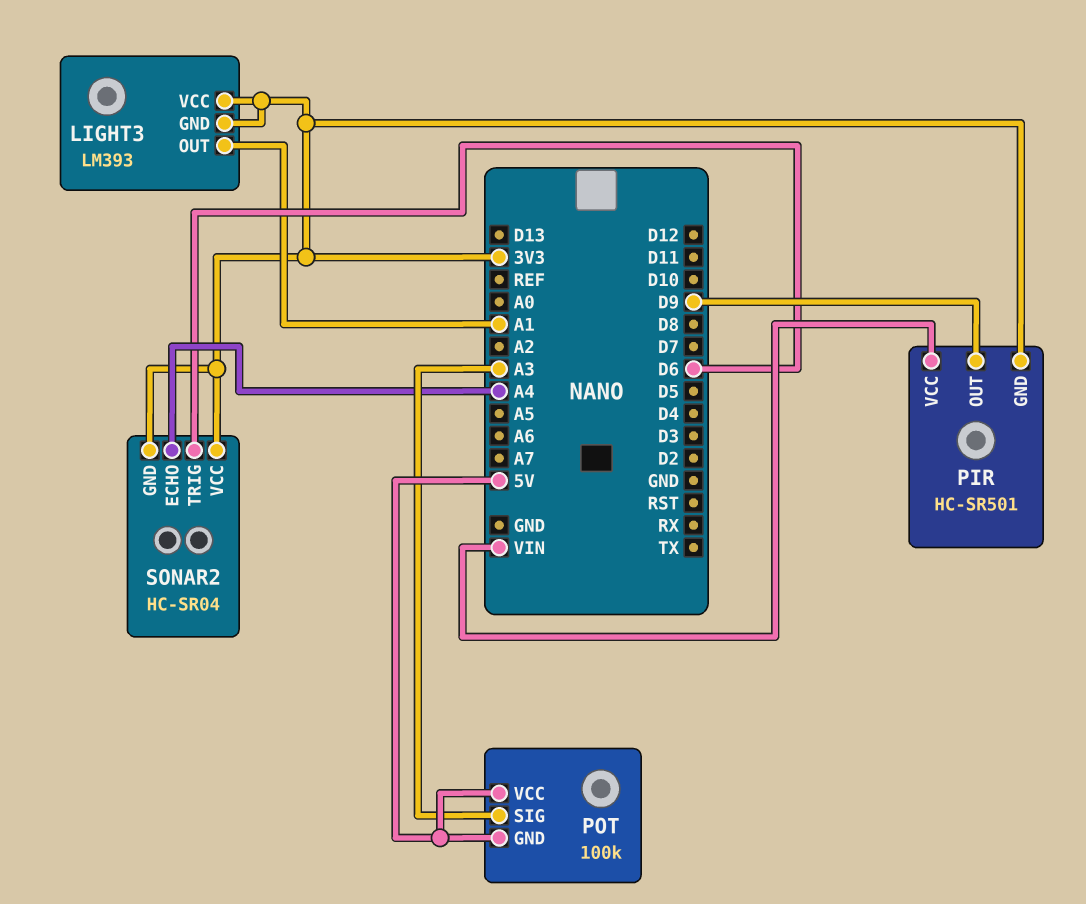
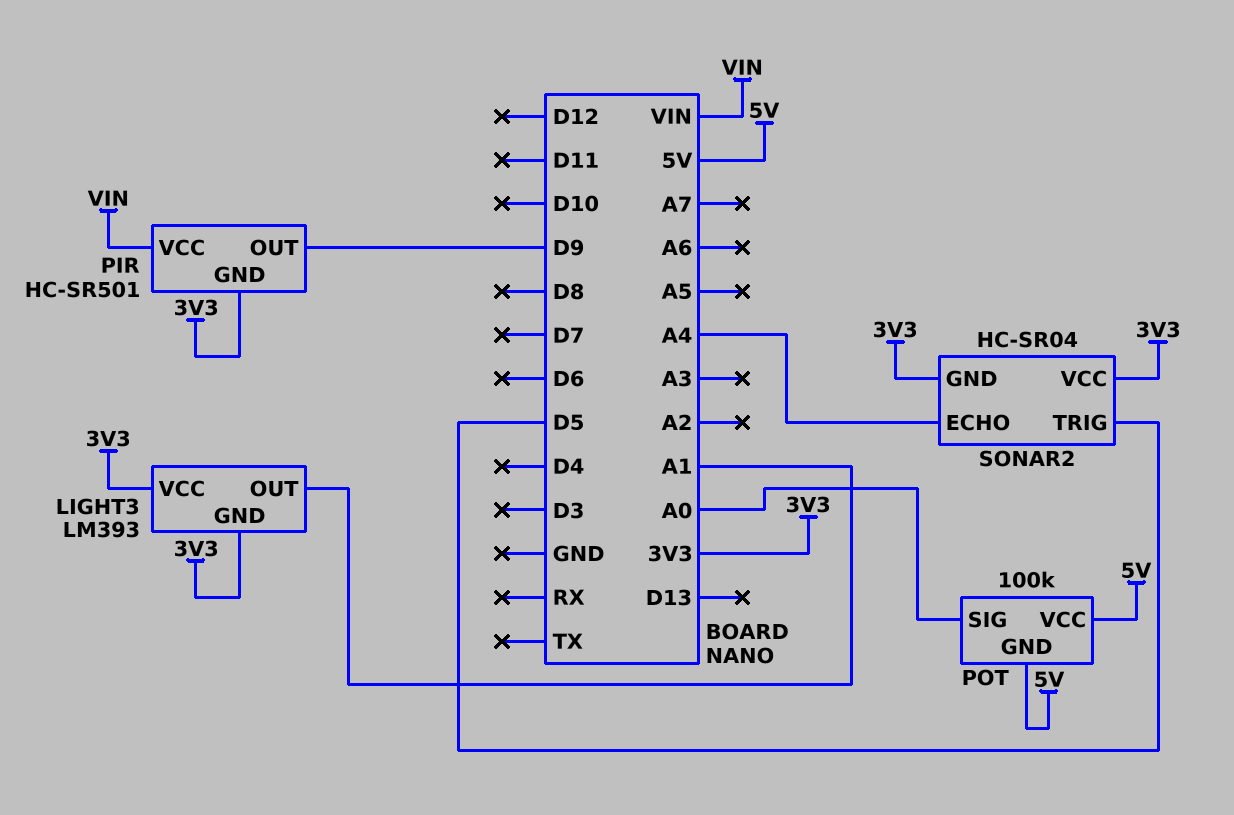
POT pin SIG: A3 -> A0
SONAR2 pin TRIG: D6 -> D5

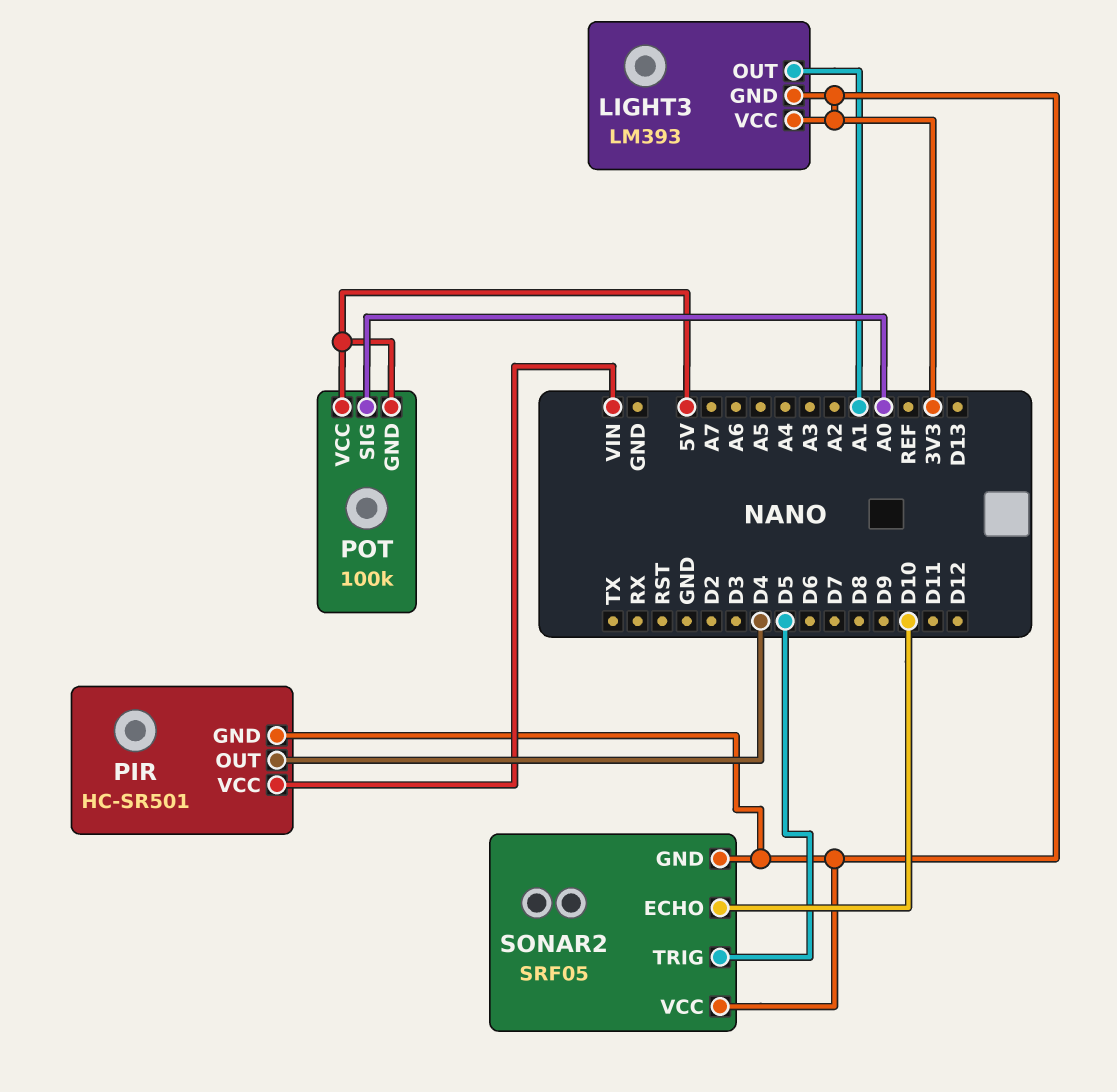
PIR pin OUT: D9 -> D4
SONAR2: HC-SR04 -> SRF05
SONAR2 pin ECHO: A4 -> D10

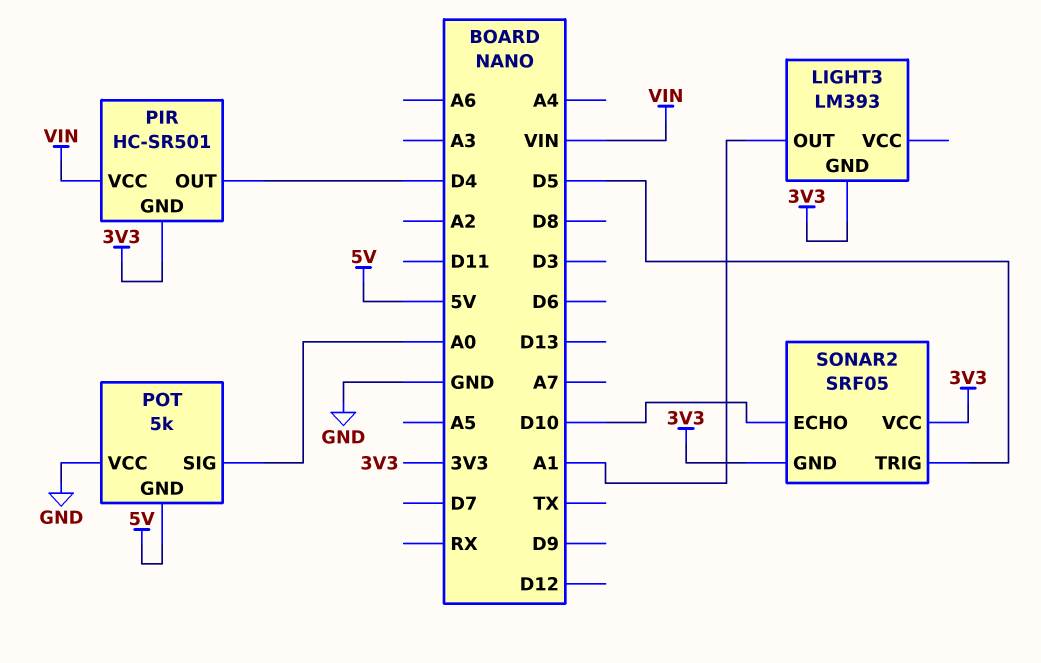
LIGHT3 pin VCC: 3V3 -> none
POT: 100k -> 5k
POT pin VCC: 5V -> GND

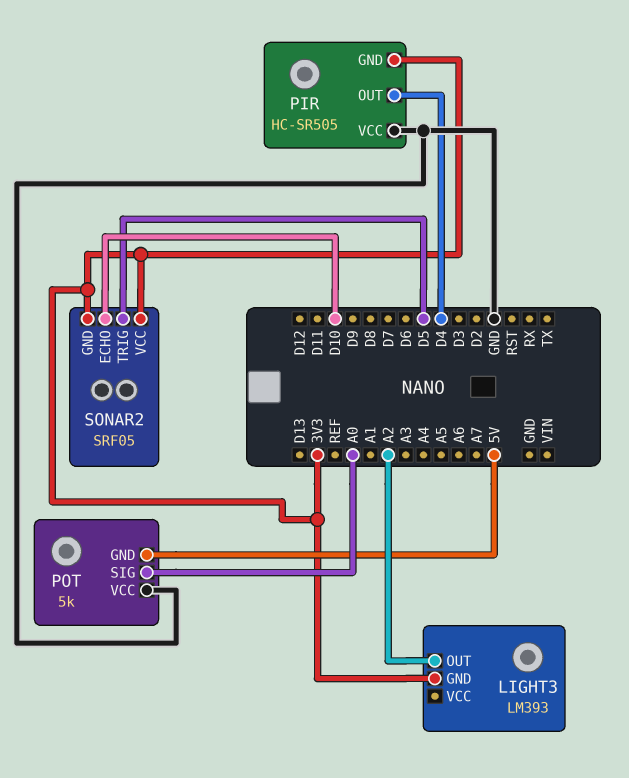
LIGHT3 pin OUT: A1 -> A2
PIR: HC-SR501 -> HC-SR505
PIR pin VCC: VIN -> GND

